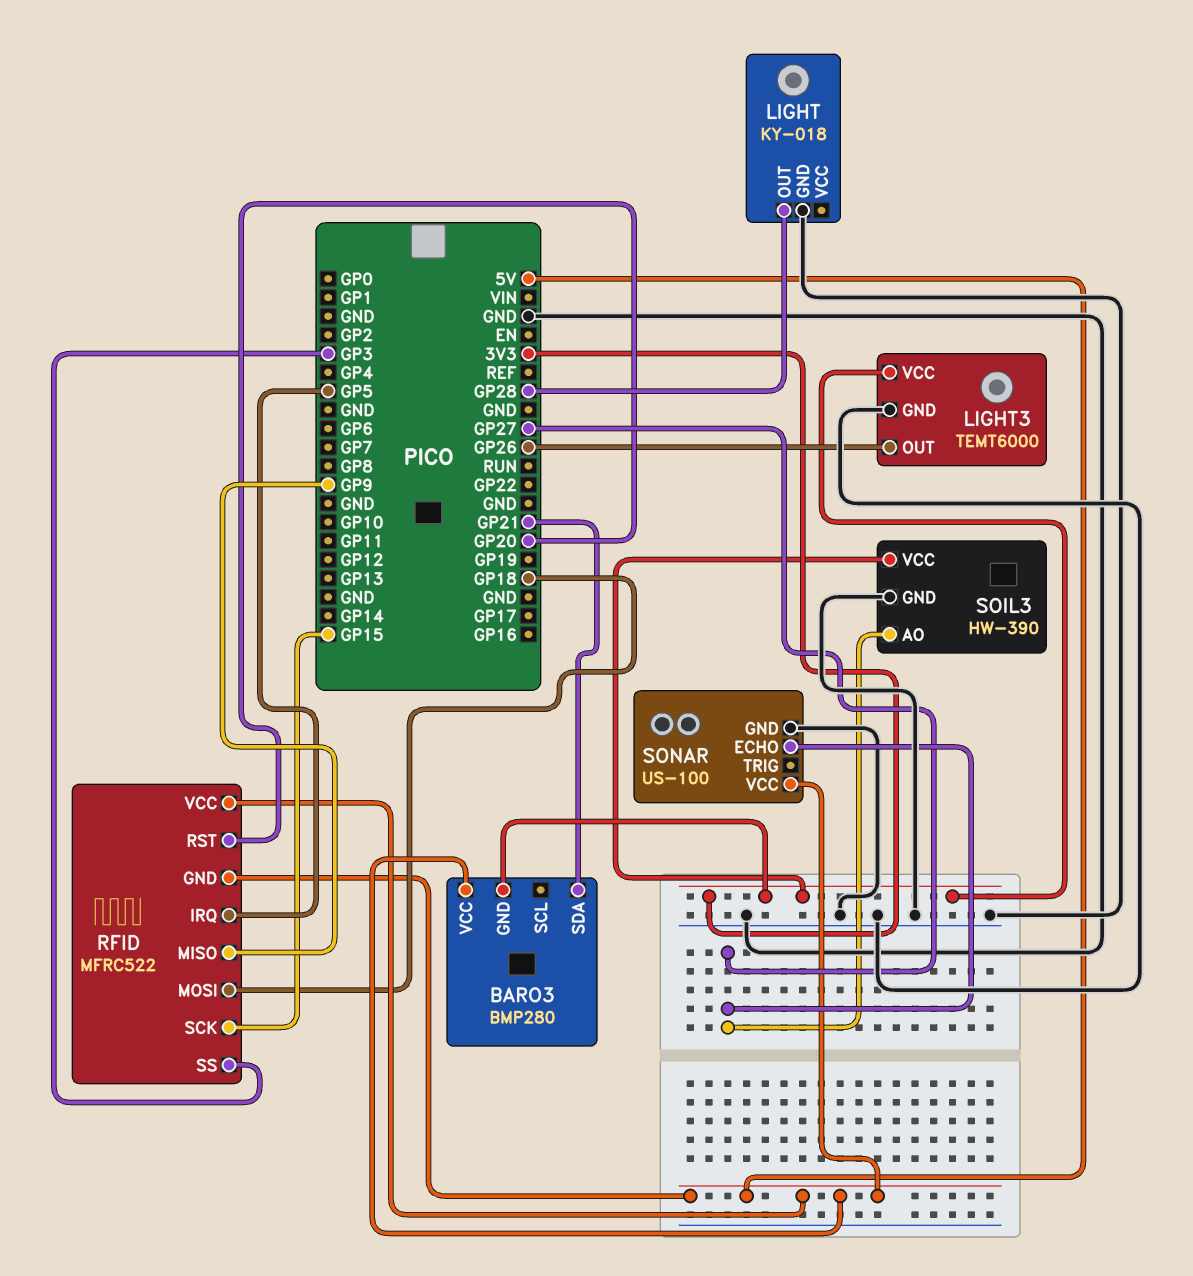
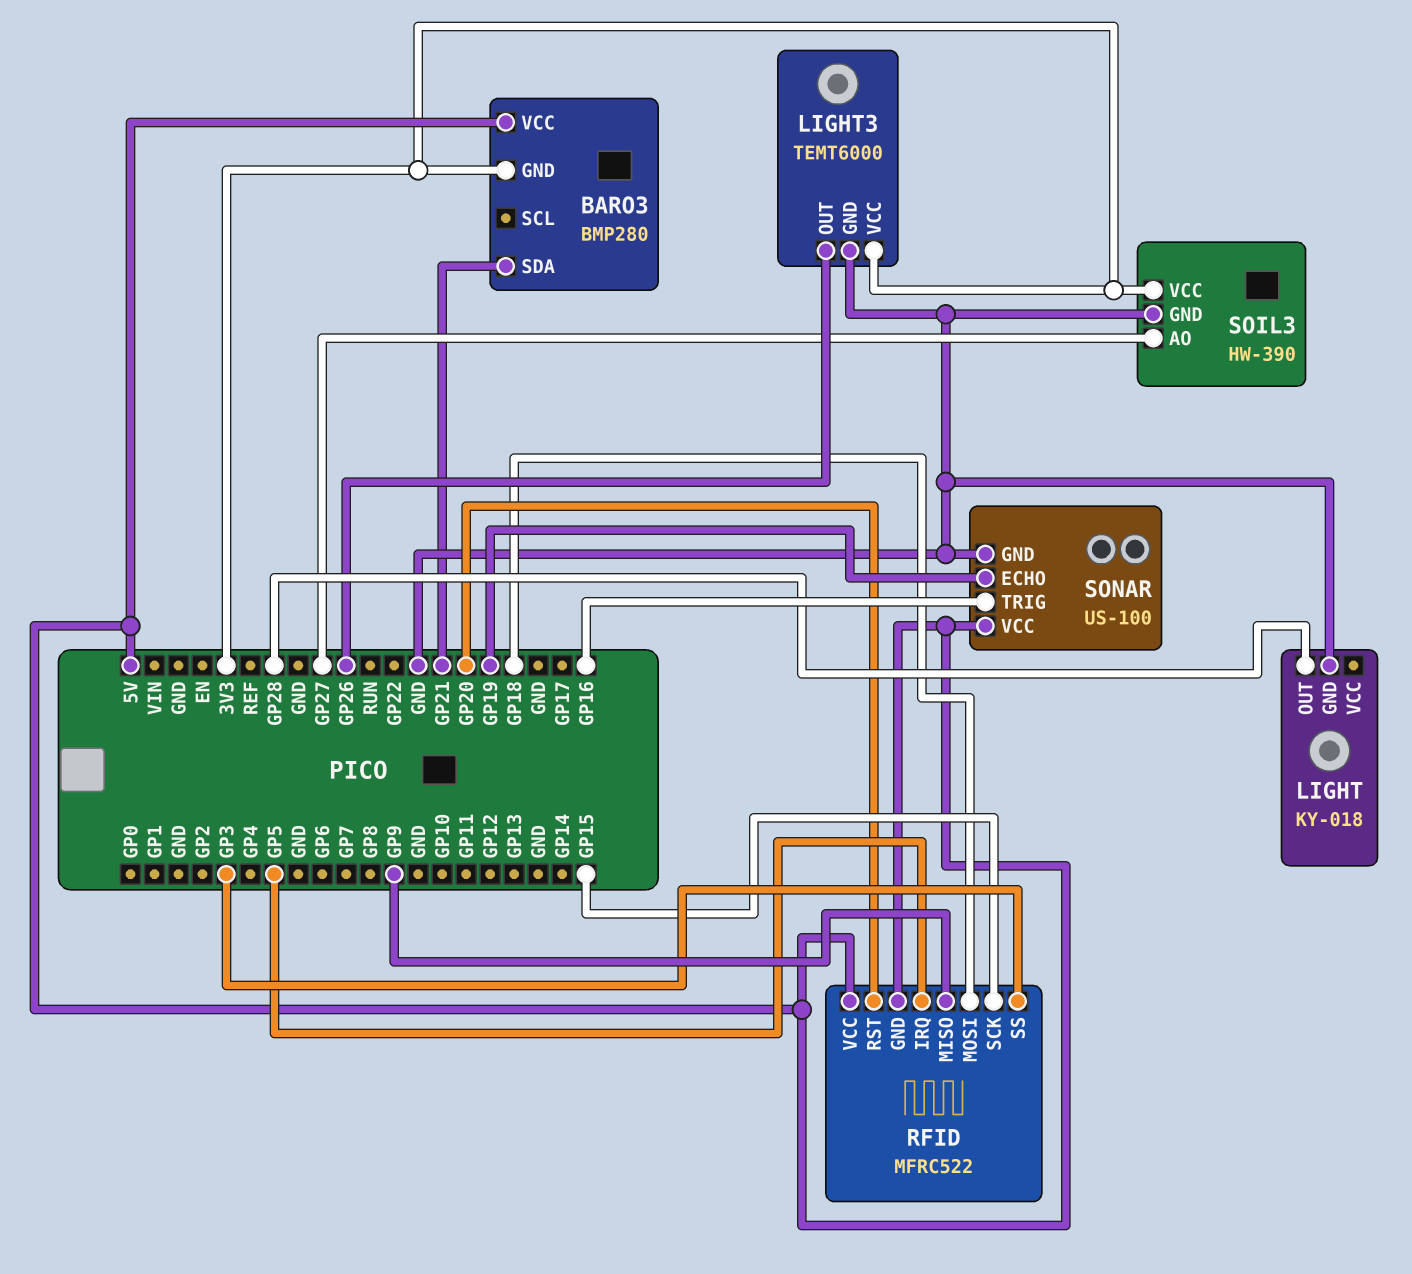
SONAR pin ECHO: GP27 -> GP19
SONAR pin TRIG: none -> GP16

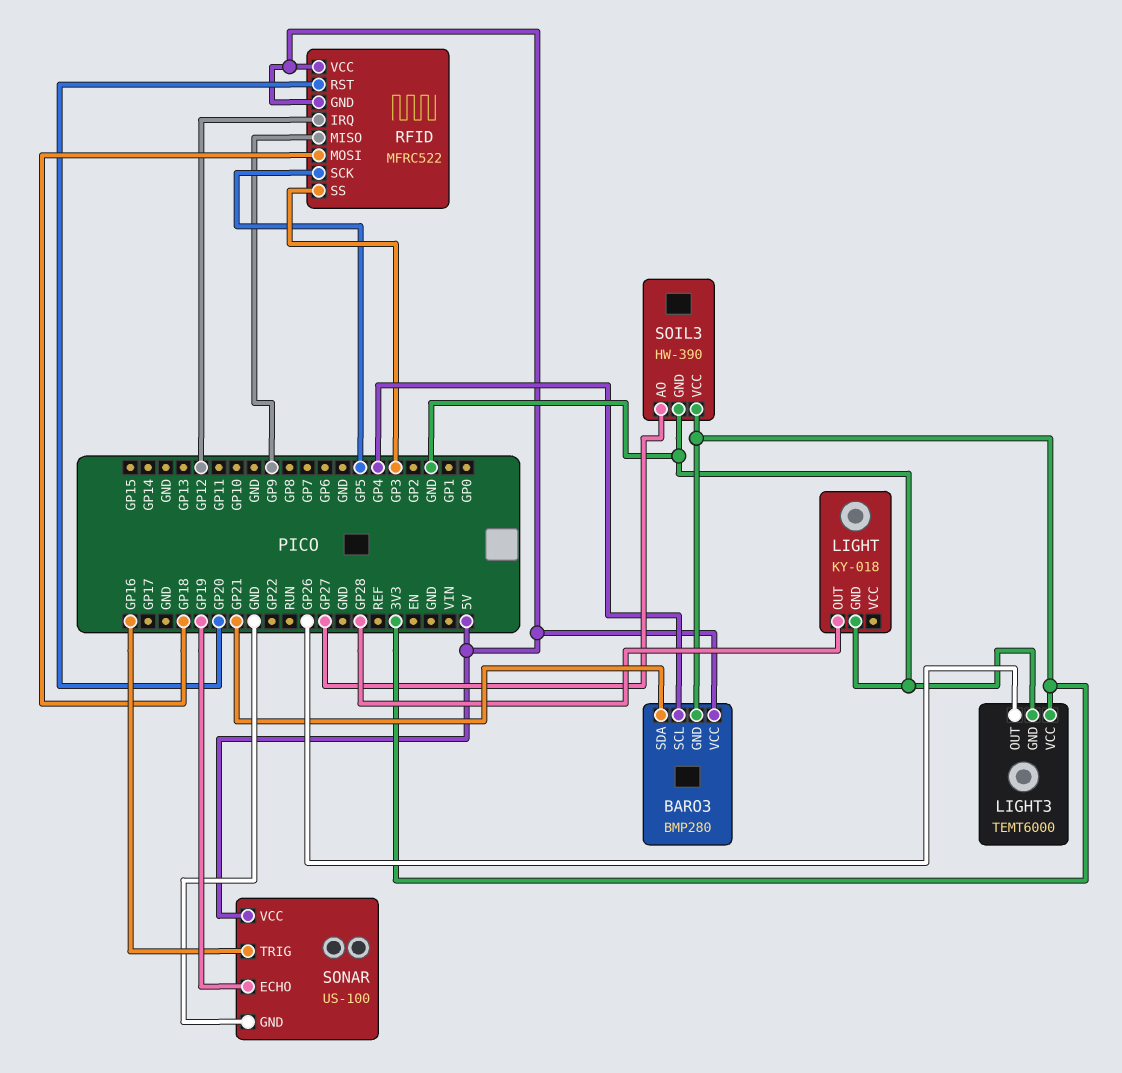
BARO3 pin SCL: none -> GP4
RFID pin IRQ: GP5 -> GP12
RFID pin SCK: GP15 -> GP5

